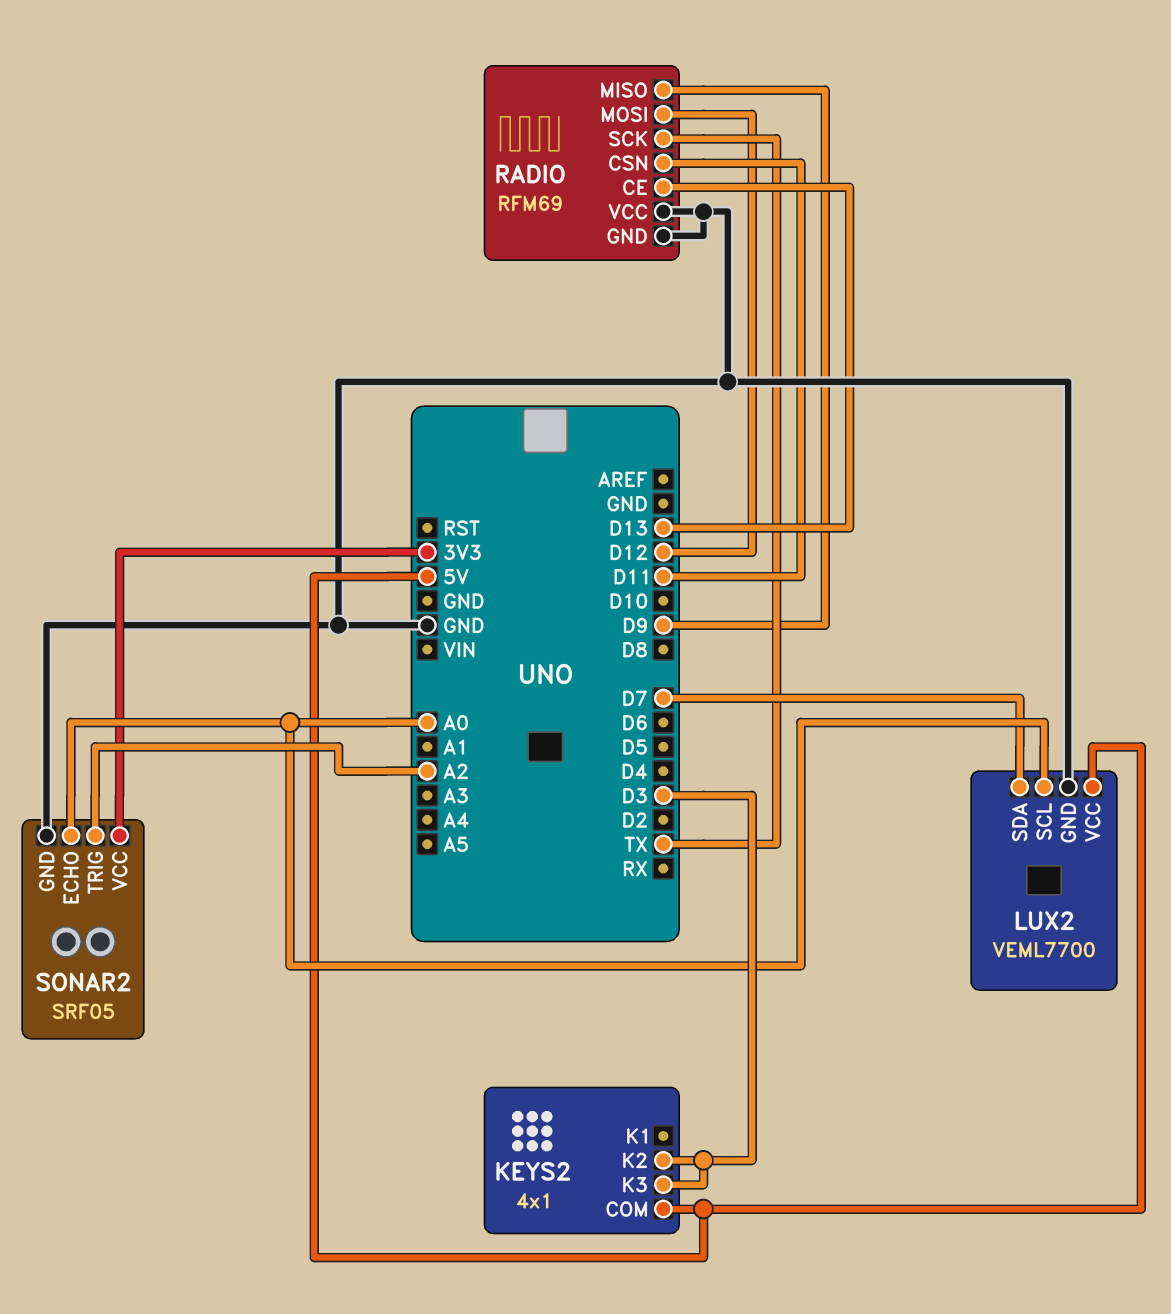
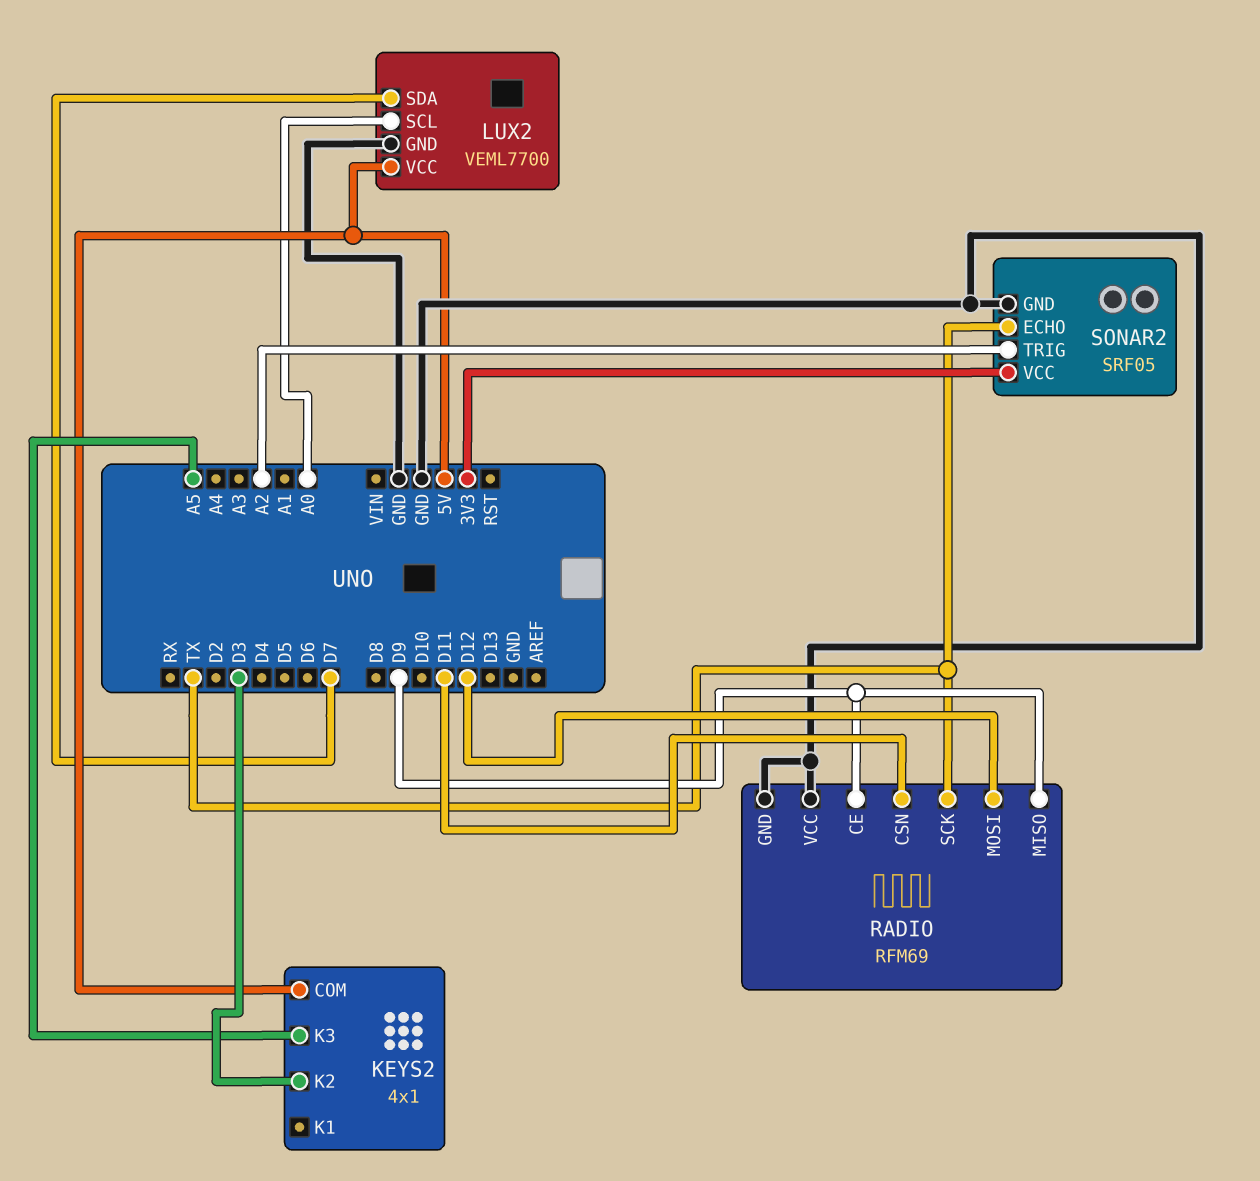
KEYS2 pin K3: D3 -> A5
RADIO pin CE: D13 -> D9
SONAR2 pin ECHO: A0 -> TX

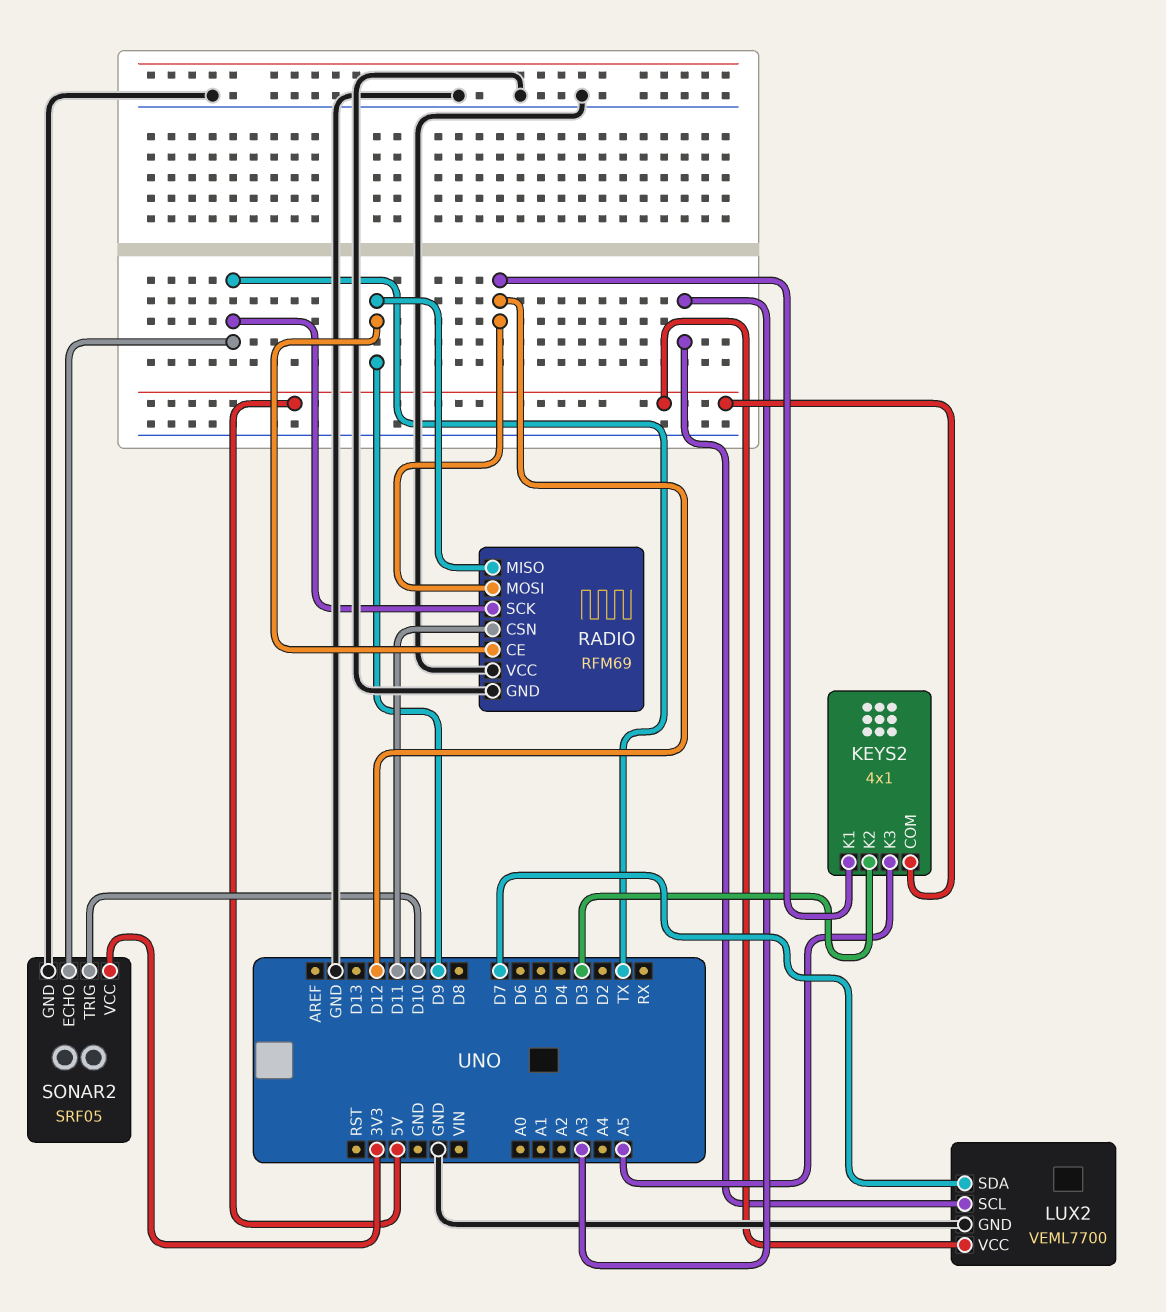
KEYS2 pin K1: none -> D12
LUX2 pin SCL: A0 -> A3
SONAR2 pin TRIG: A2 -> D10

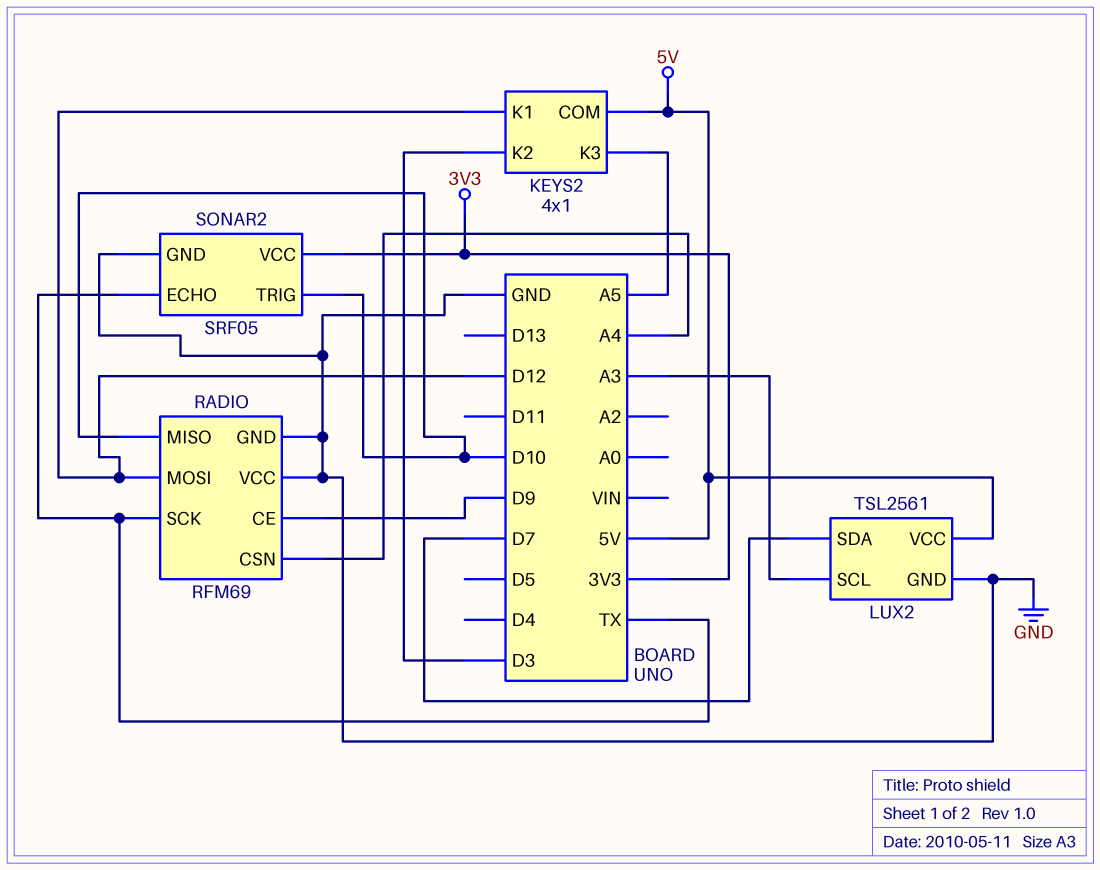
LUX2: VEML7700 -> TSL2561
RADIO pin CSN: D11 -> A4
RADIO pin MISO: D9 -> D10

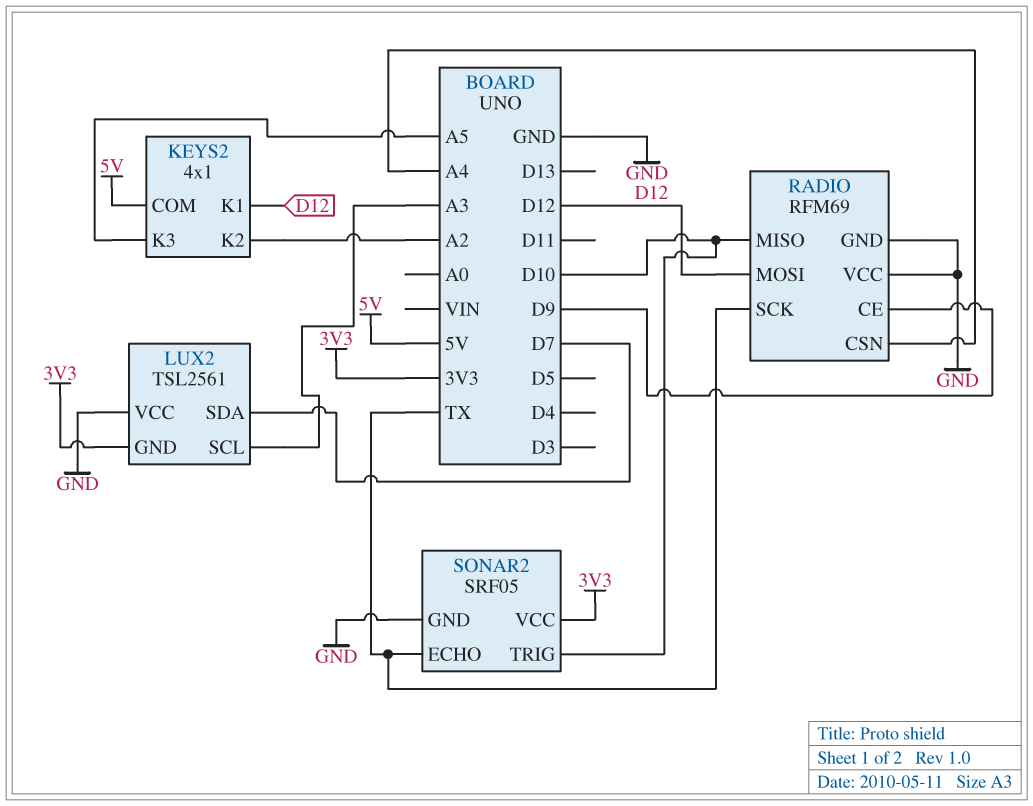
KEYS2 pin K2: D3 -> A2
LUX2 pin GND: GND -> 3V3
LUX2 pin VCC: 5V -> GND

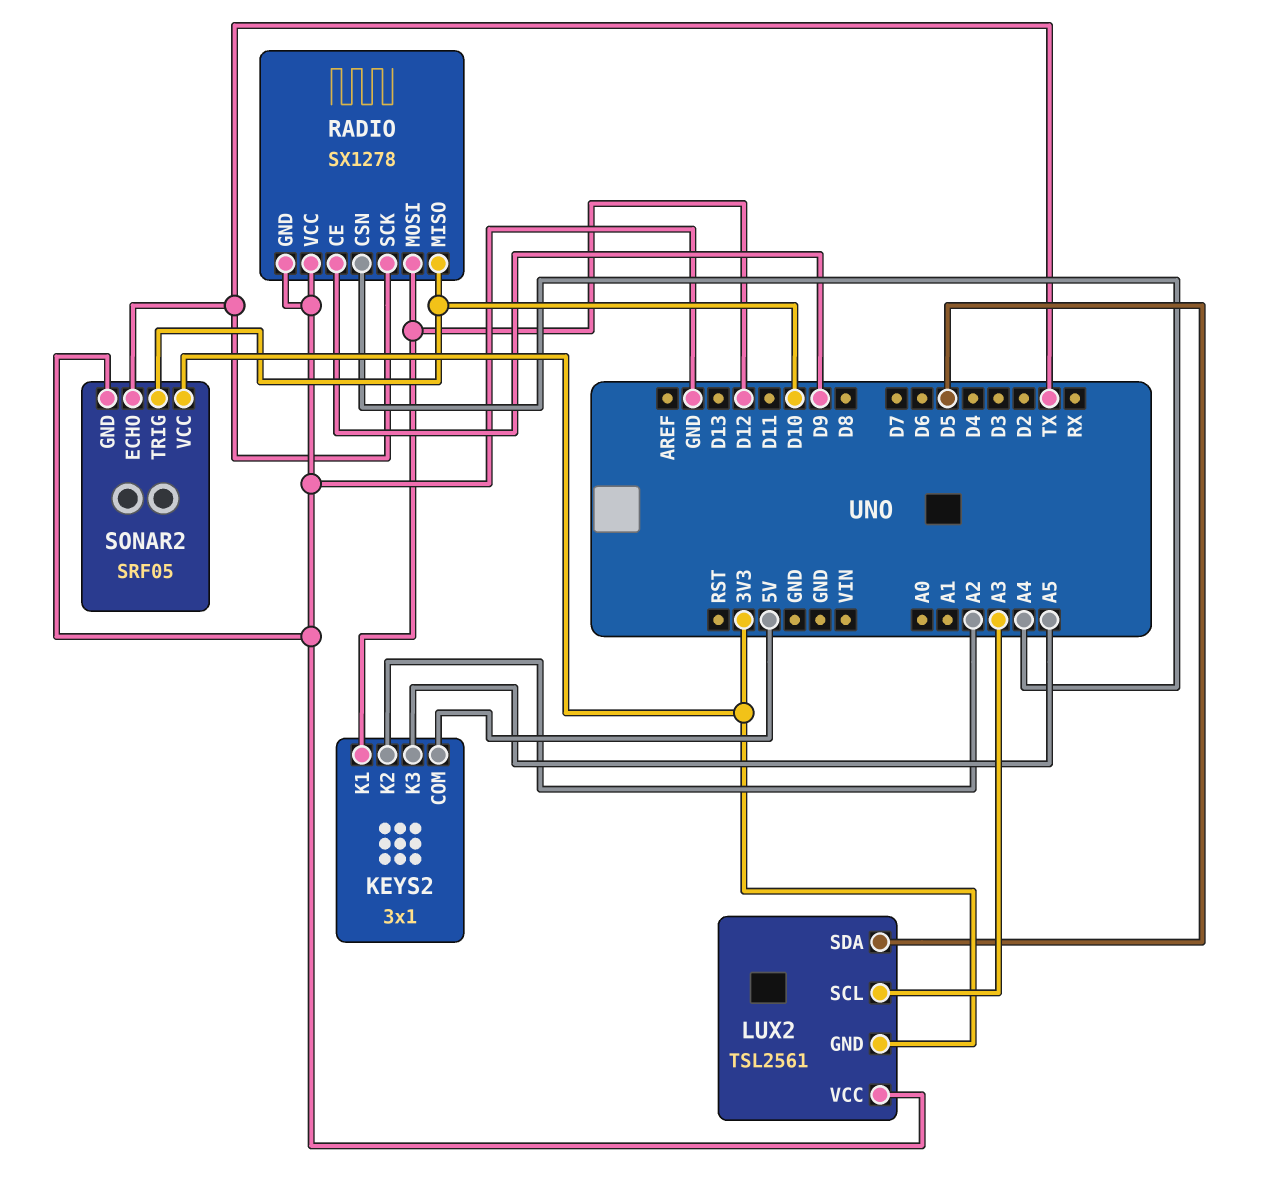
KEYS2: 4x1 -> 3x1
LUX2 pin SDA: D7 -> D5
RADIO: RFM69 -> SX1278

